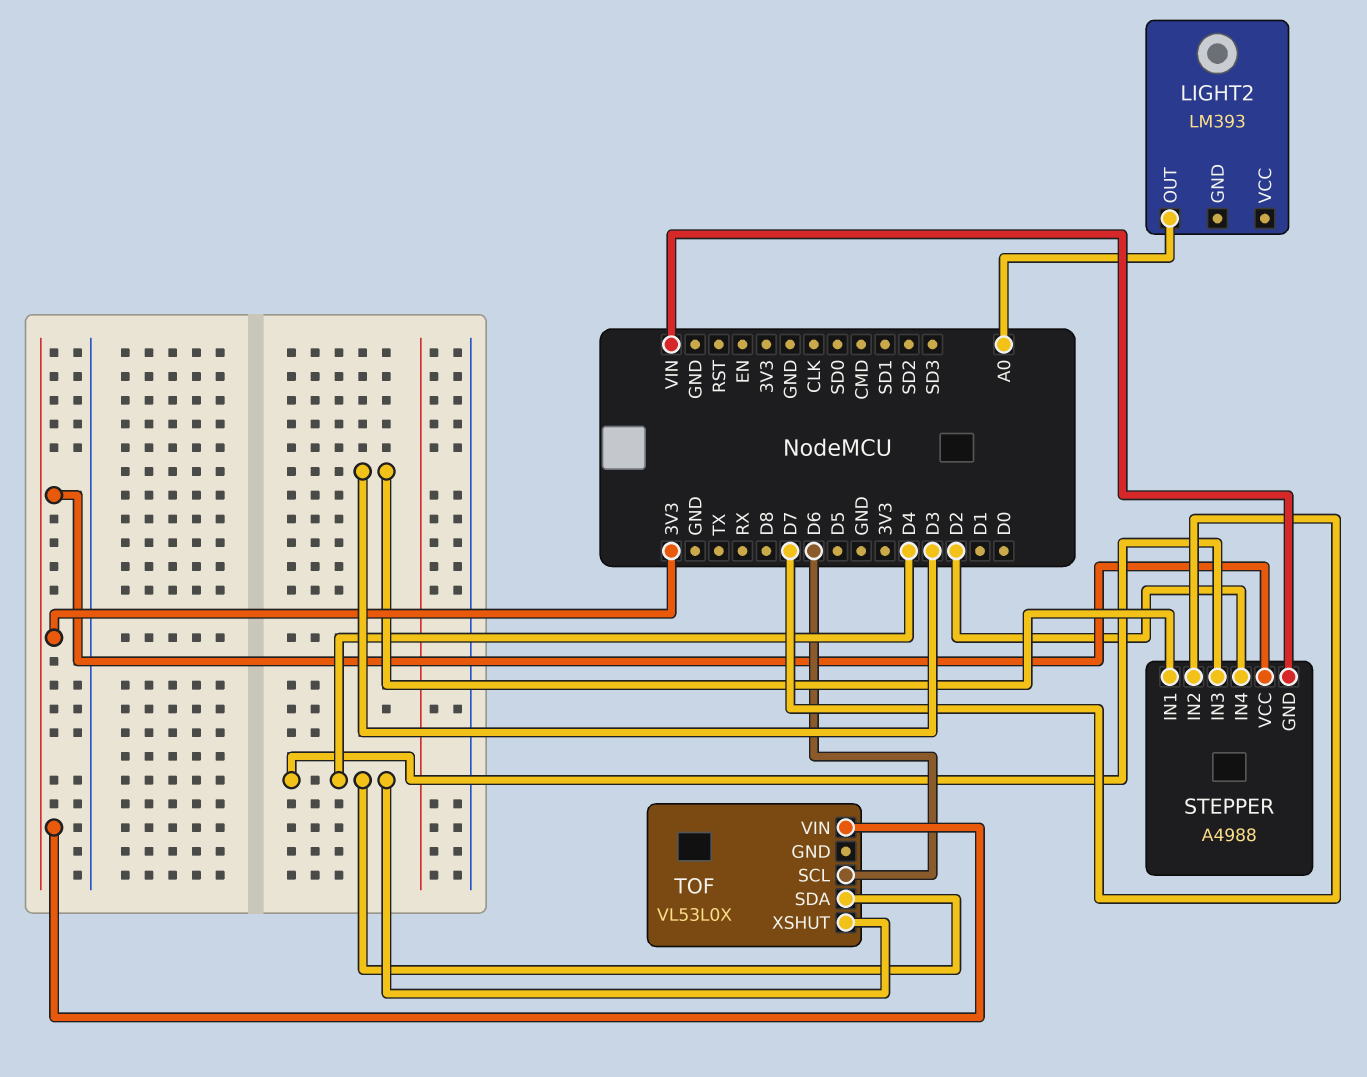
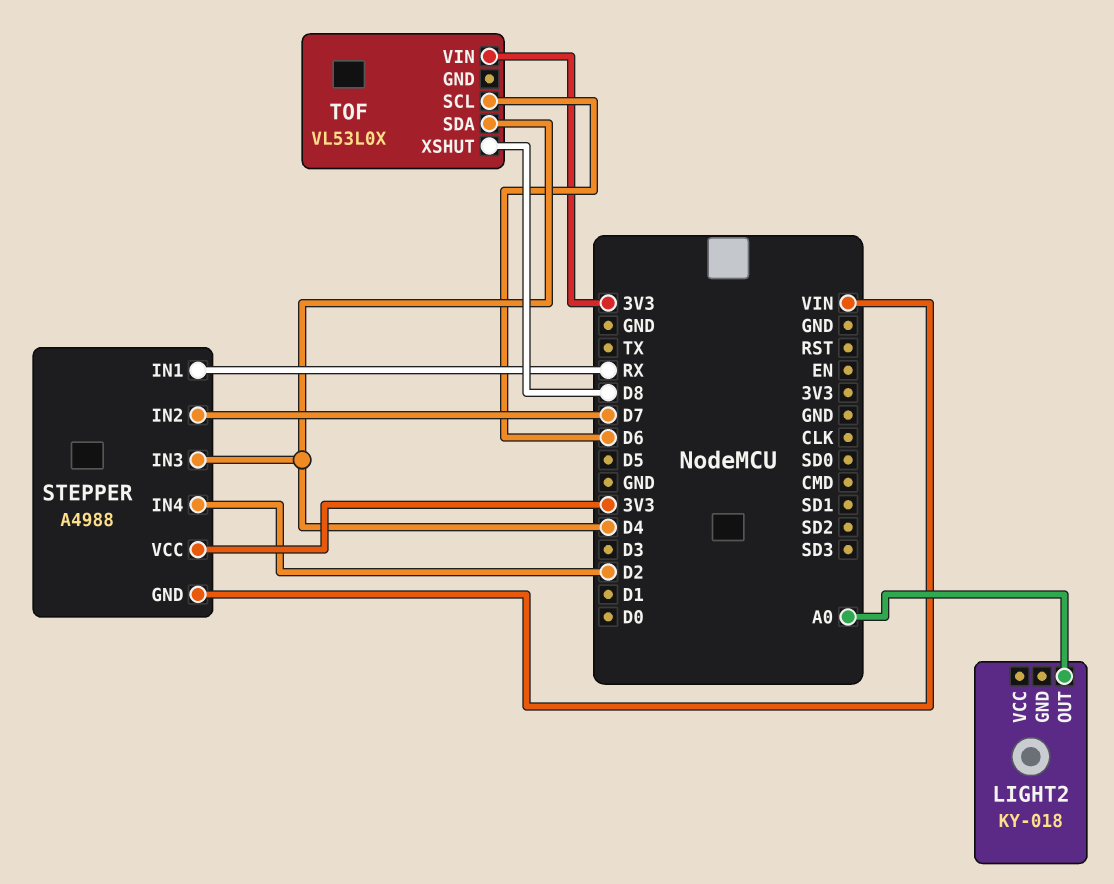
LIGHT2: LM393 -> KY-018
STEPPER pin IN1: D3 -> RX
TOF pin XSHUT: D4 -> D8

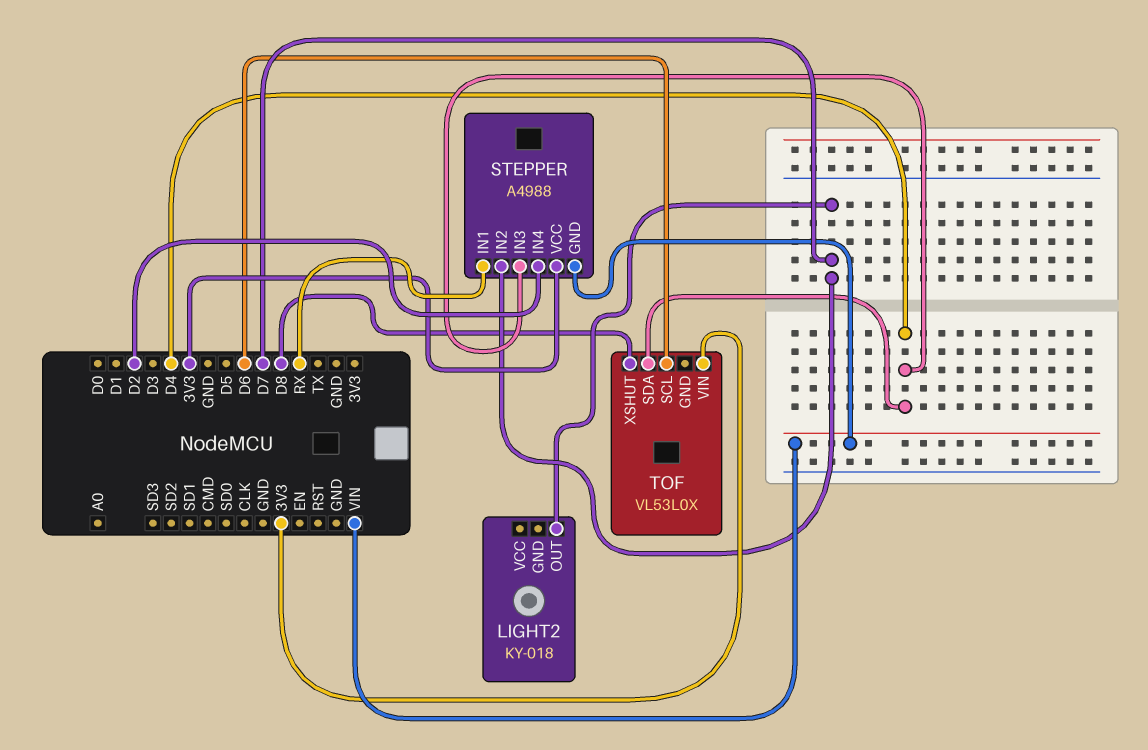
LIGHT2 pin OUT: A0 -> D7

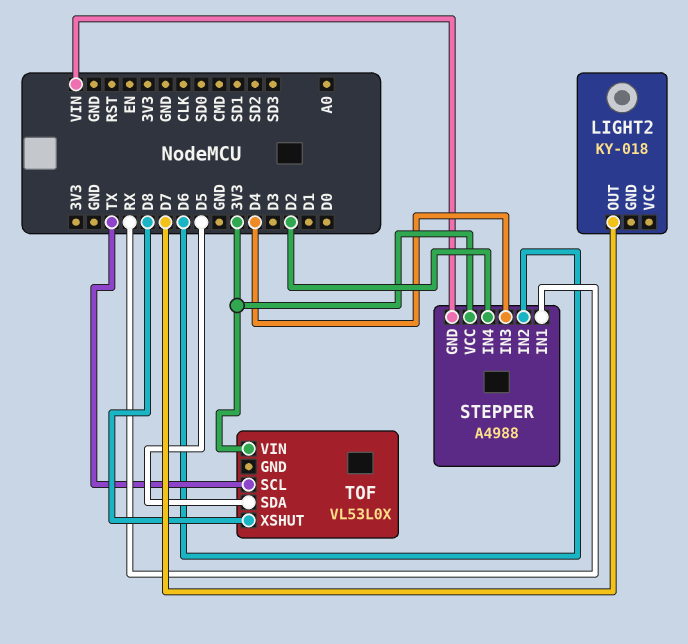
STEPPER pin IN2: D7 -> D6
TOF pin SCL: D6 -> TX
TOF pin SDA: D4 -> D5

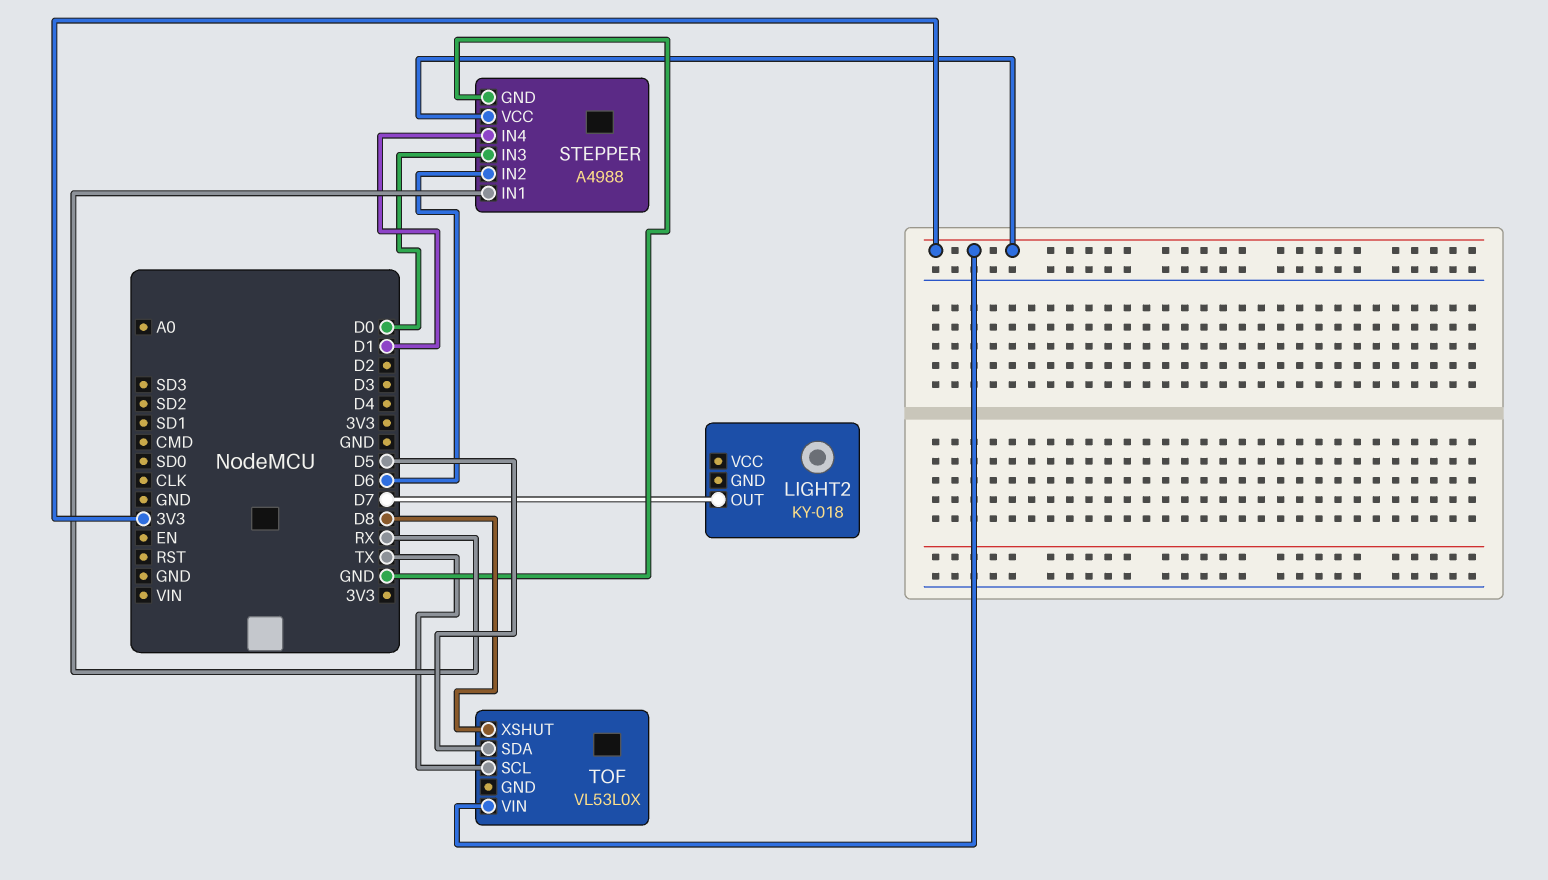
STEPPER pin GND: VIN -> GND
STEPPER pin IN3: D4 -> D0
STEPPER pin IN4: D2 -> D1

